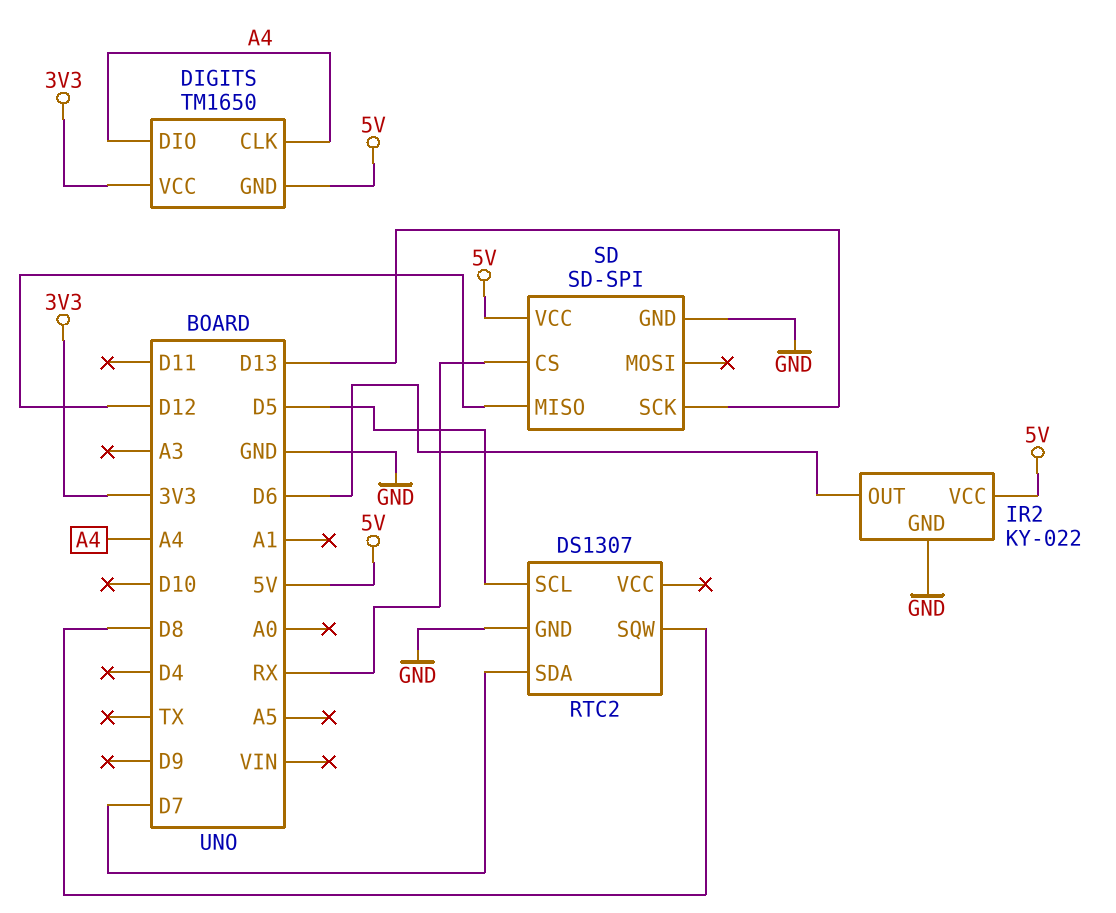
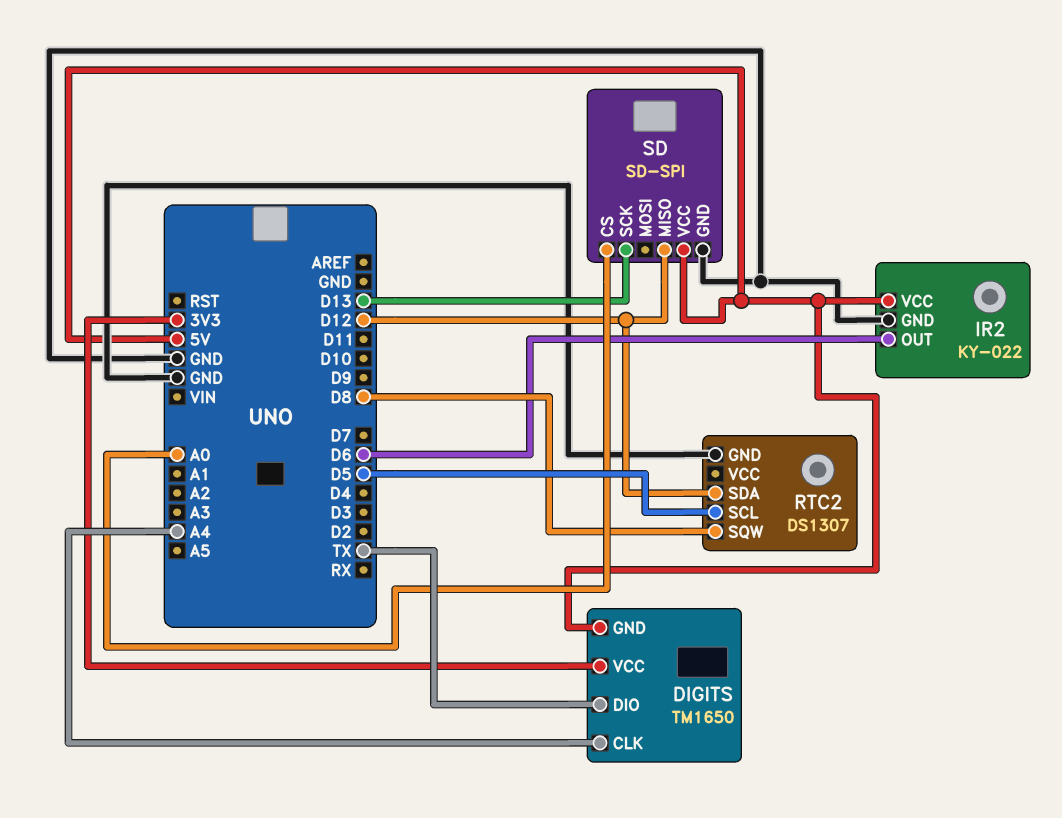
DIGITS pin DIO: A4 -> TX
RTC2 pin SDA: D7 -> D12
SD pin CS: RX -> A0

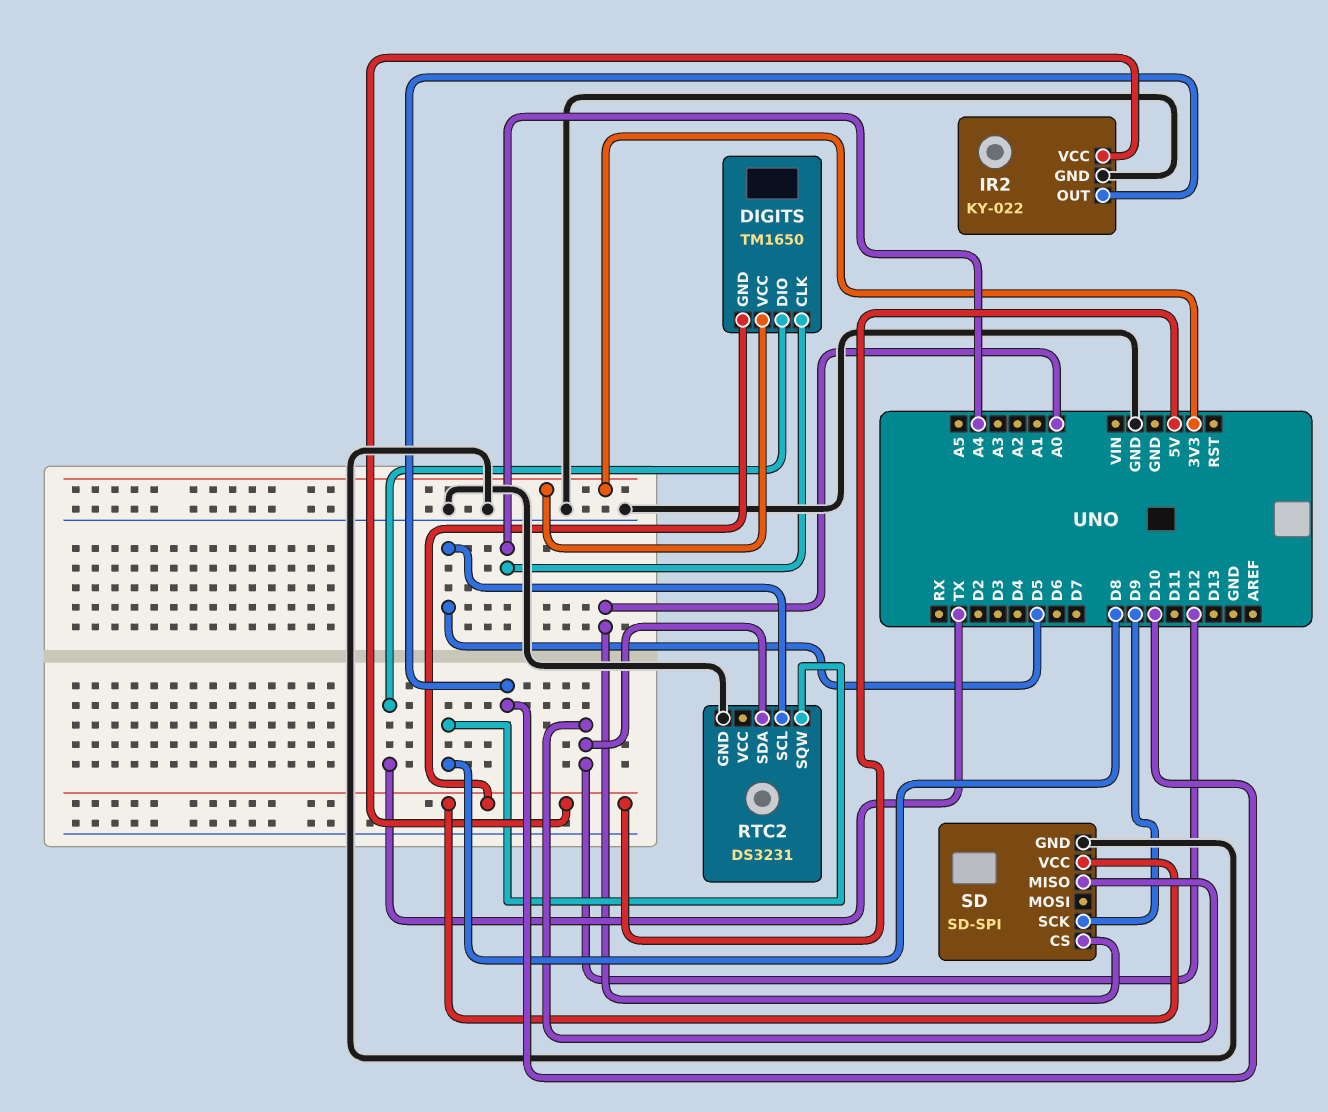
IR2 pin OUT: D6 -> D10
RTC2: DS1307 -> DS3231
SD pin SCK: D13 -> D9

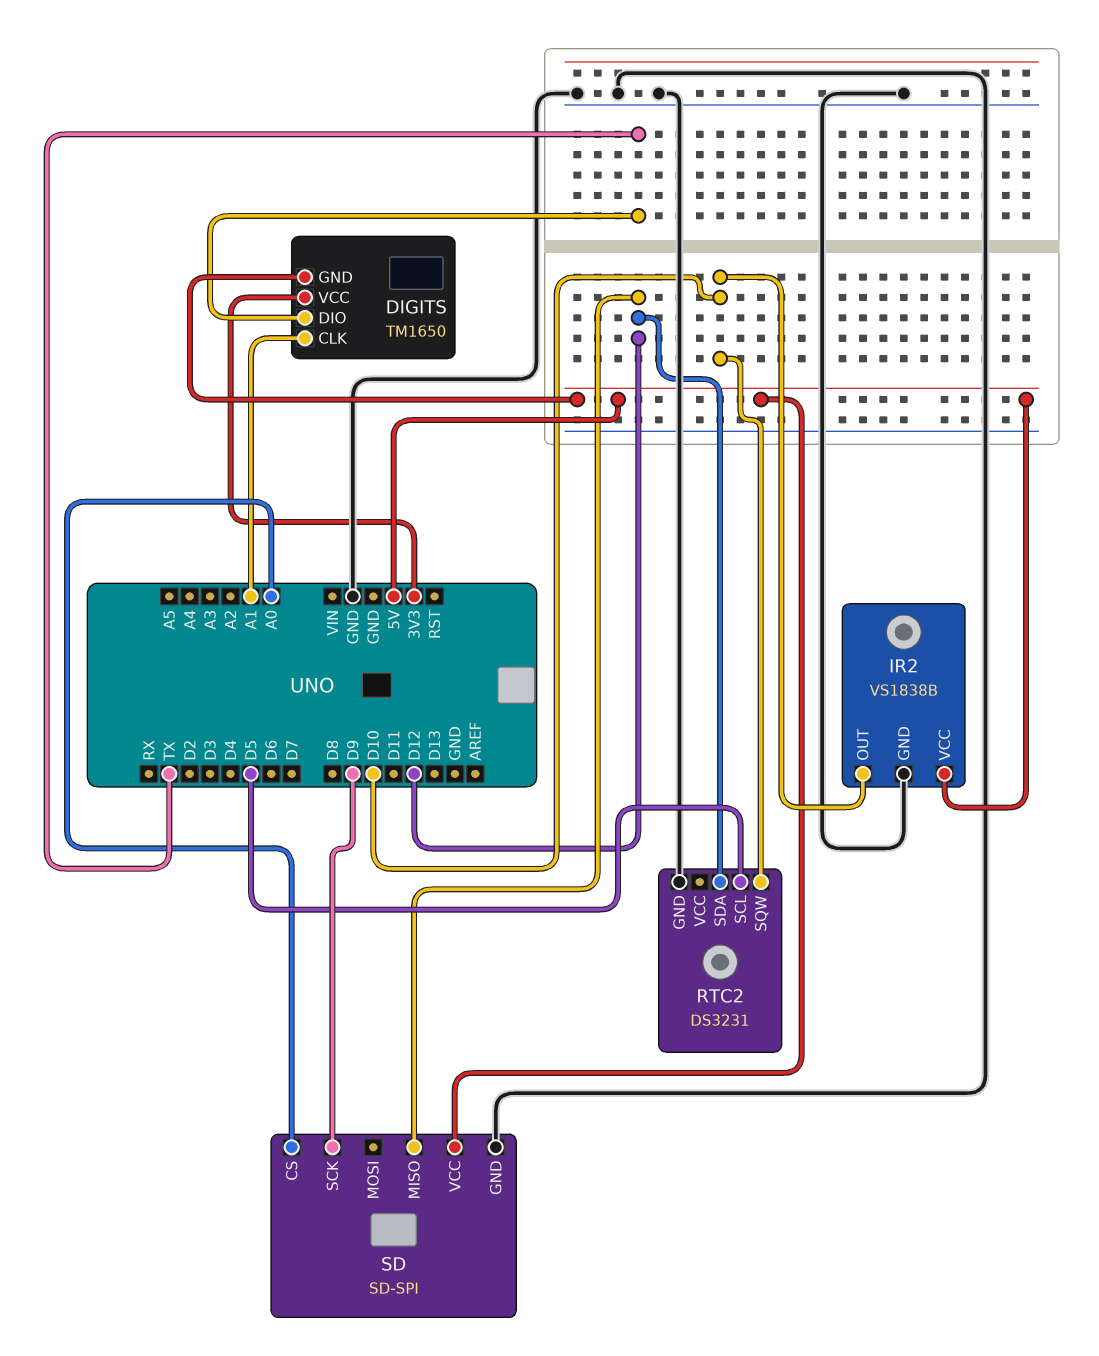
DIGITS pin CLK: A4 -> A1
IR2: KY-022 -> VS1838B
RTC2 pin SQW: D8 -> D10

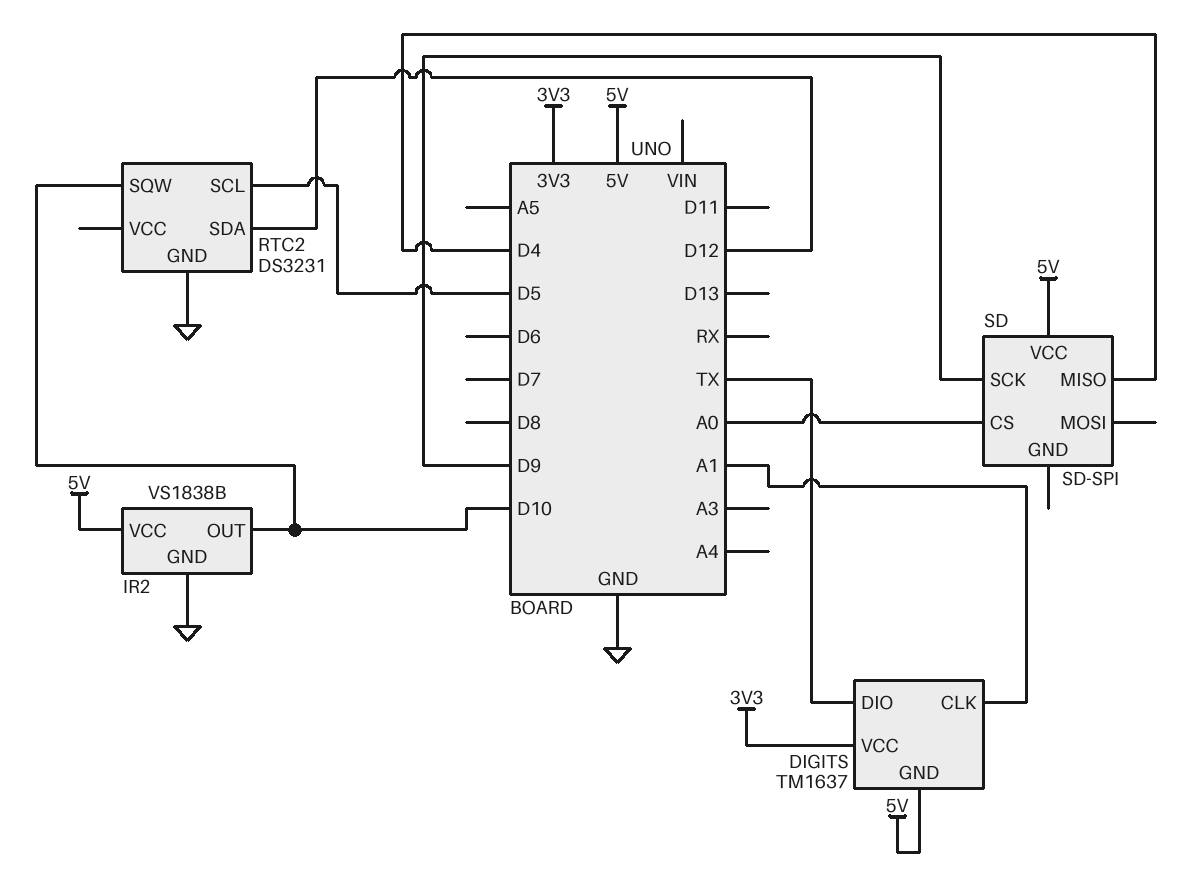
DIGITS: TM1650 -> TM1637
SD pin GND: GND -> none
SD pin MISO: D12 -> D4

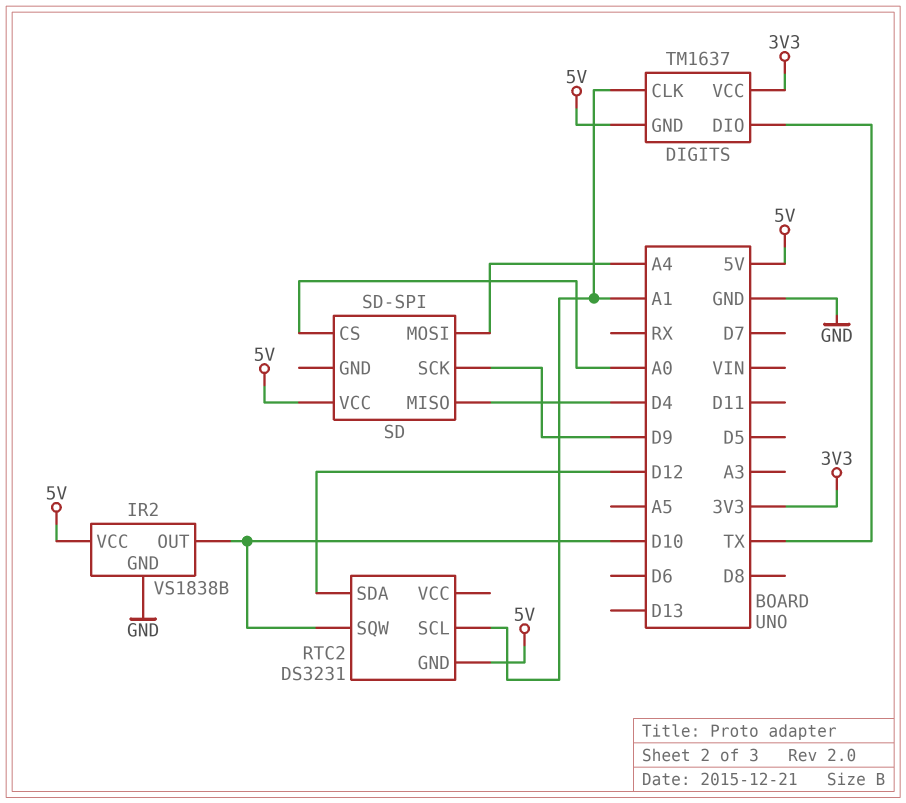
RTC2 pin GND: GND -> 5V
RTC2 pin SCL: D5 -> A1
SD pin MOSI: none -> A4

